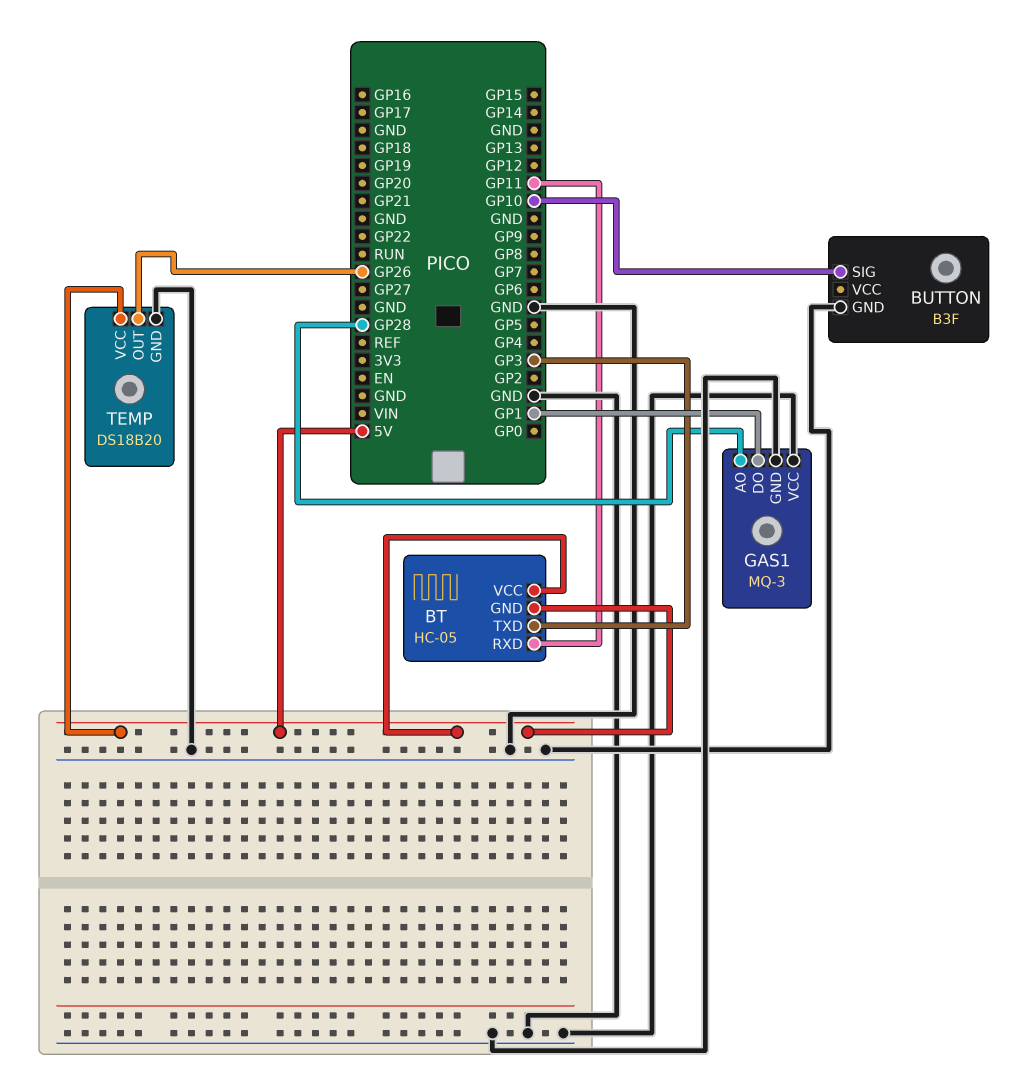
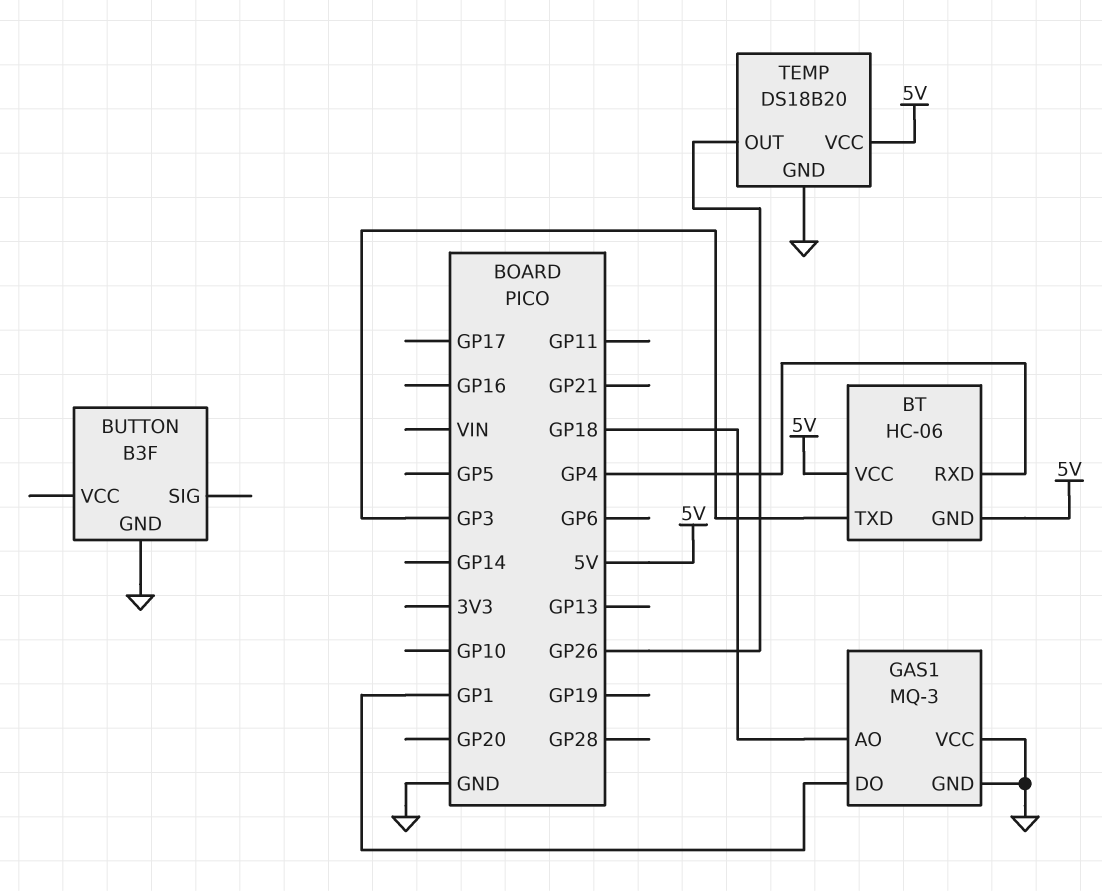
BT: HC-05 -> HC-06
BT pin RXD: GP11 -> GP4
BUTTON pin SIG: GP10 -> none
GAS1 pin AO: GP28 -> GP18

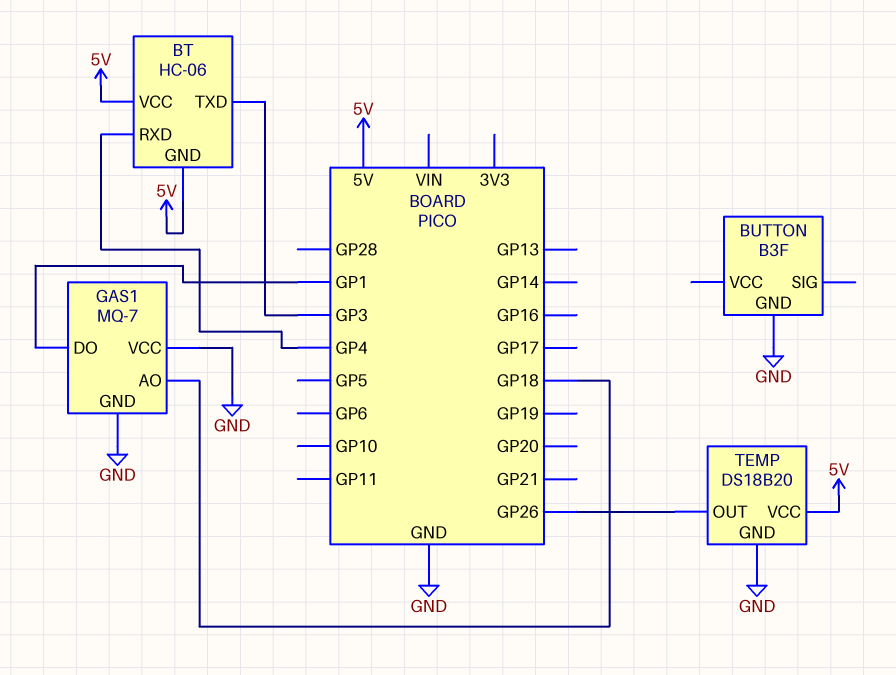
GAS1: MQ-3 -> MQ-7

